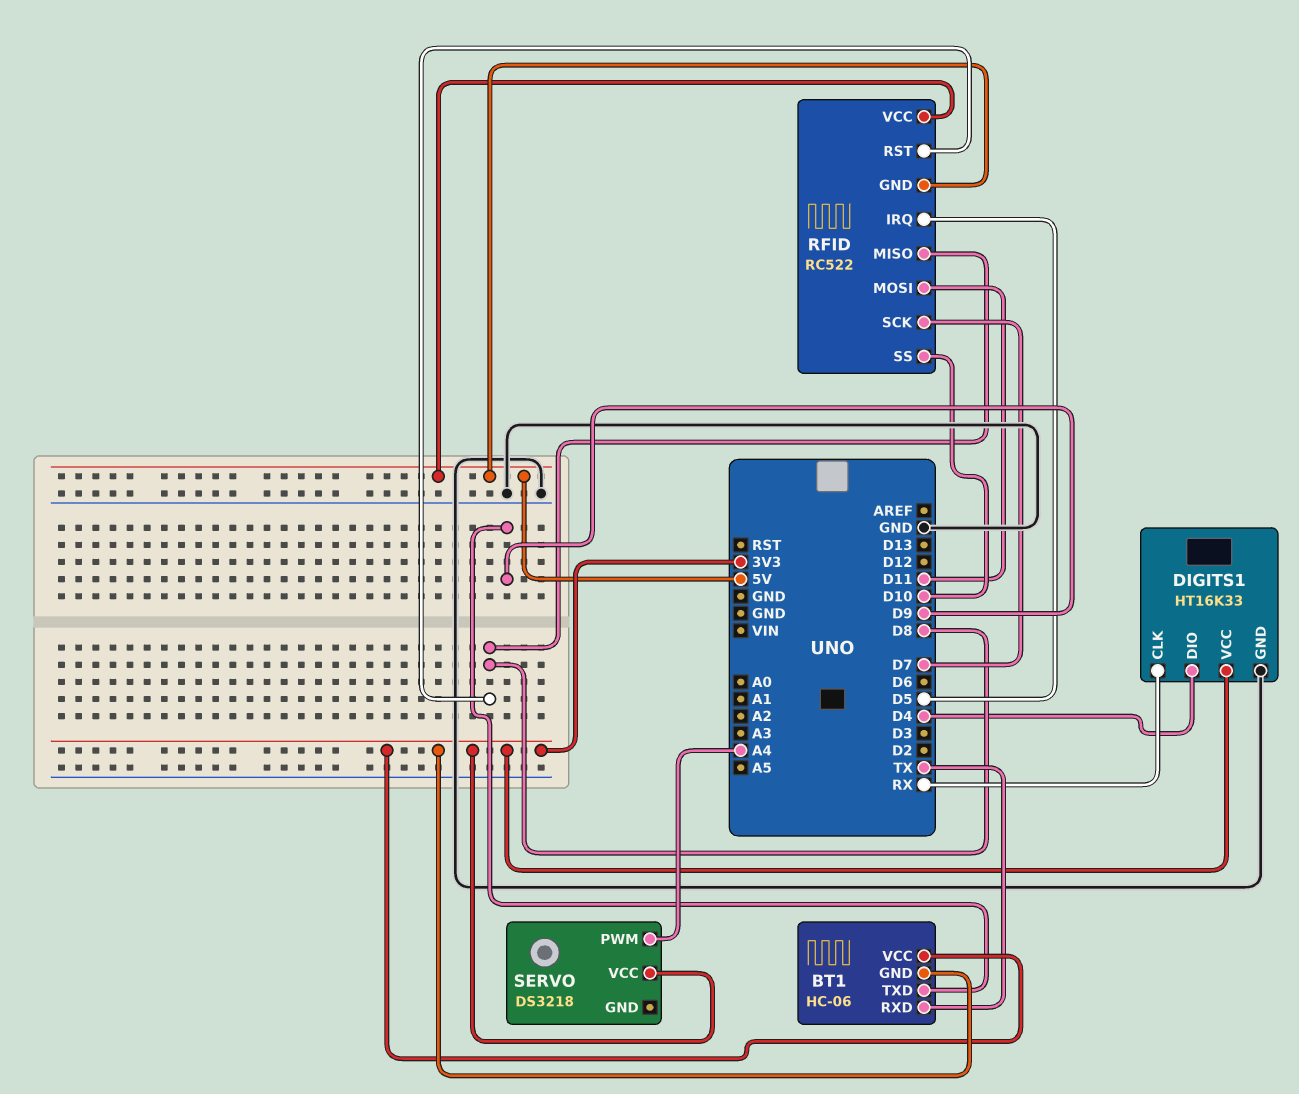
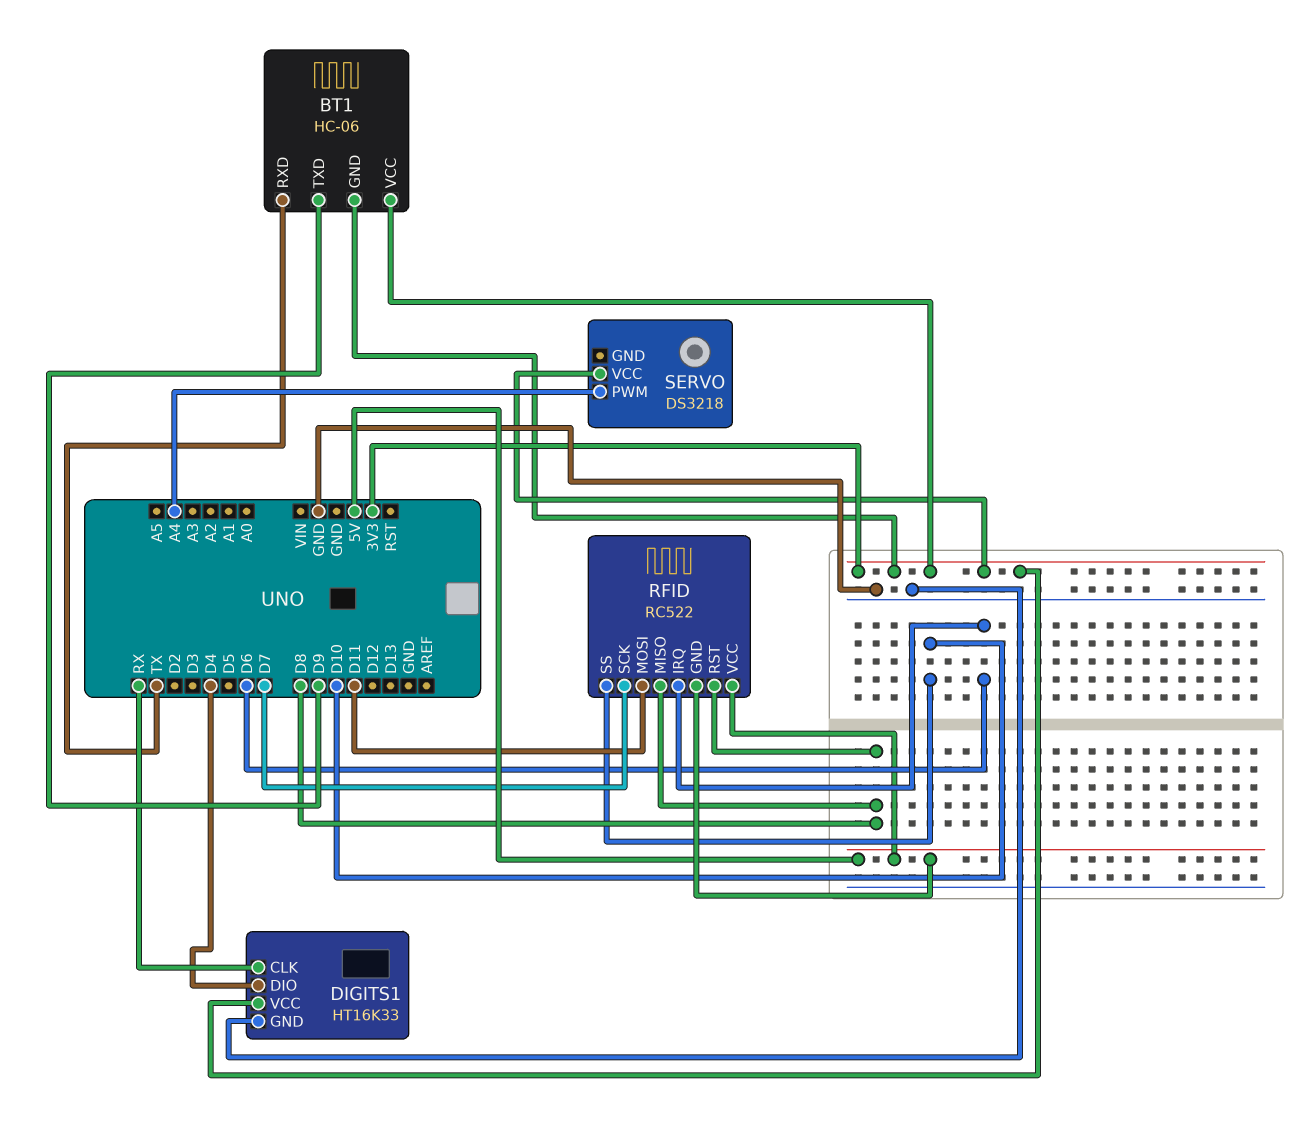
RFID pin IRQ: D5 -> D6

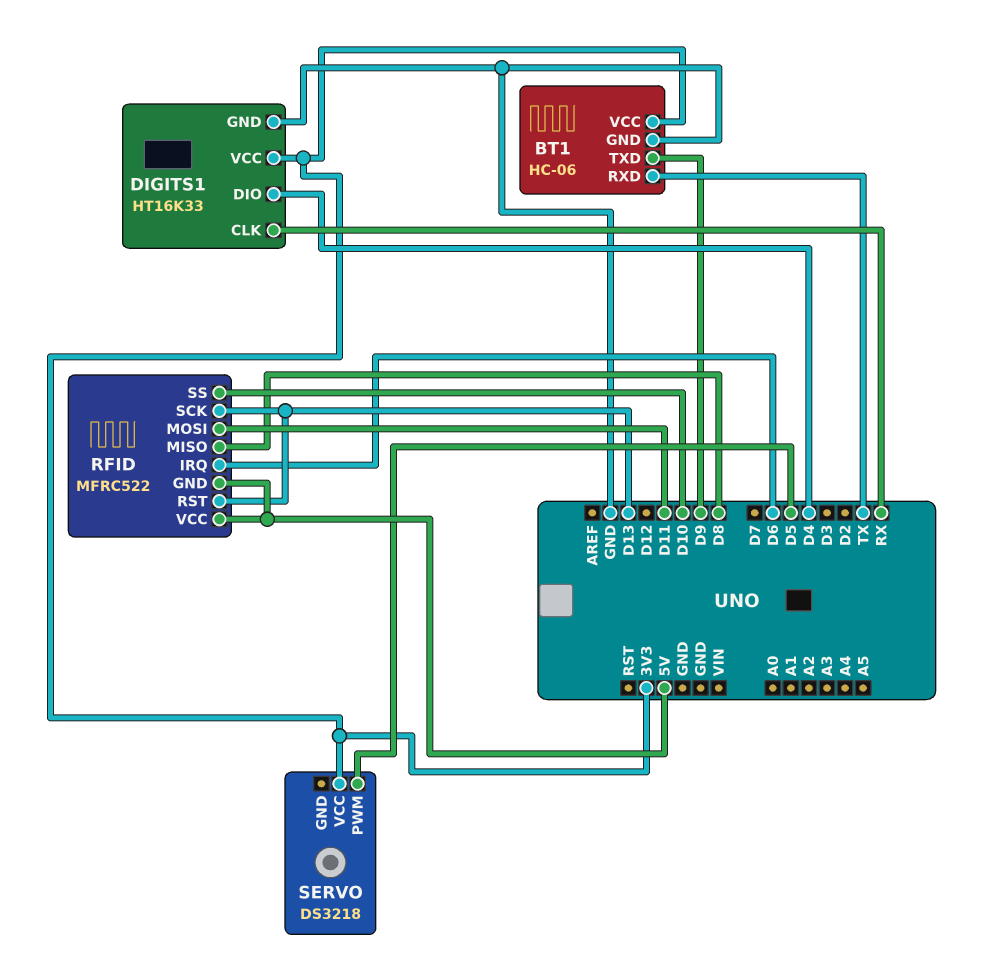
BT1 pin GND: 3V3 -> GND
RFID: RC522 -> MFRC522
RFID pin RST: D8 -> D13
RFID pin SCK: D7 -> D13
SERVO pin PWM: A4 -> D5

